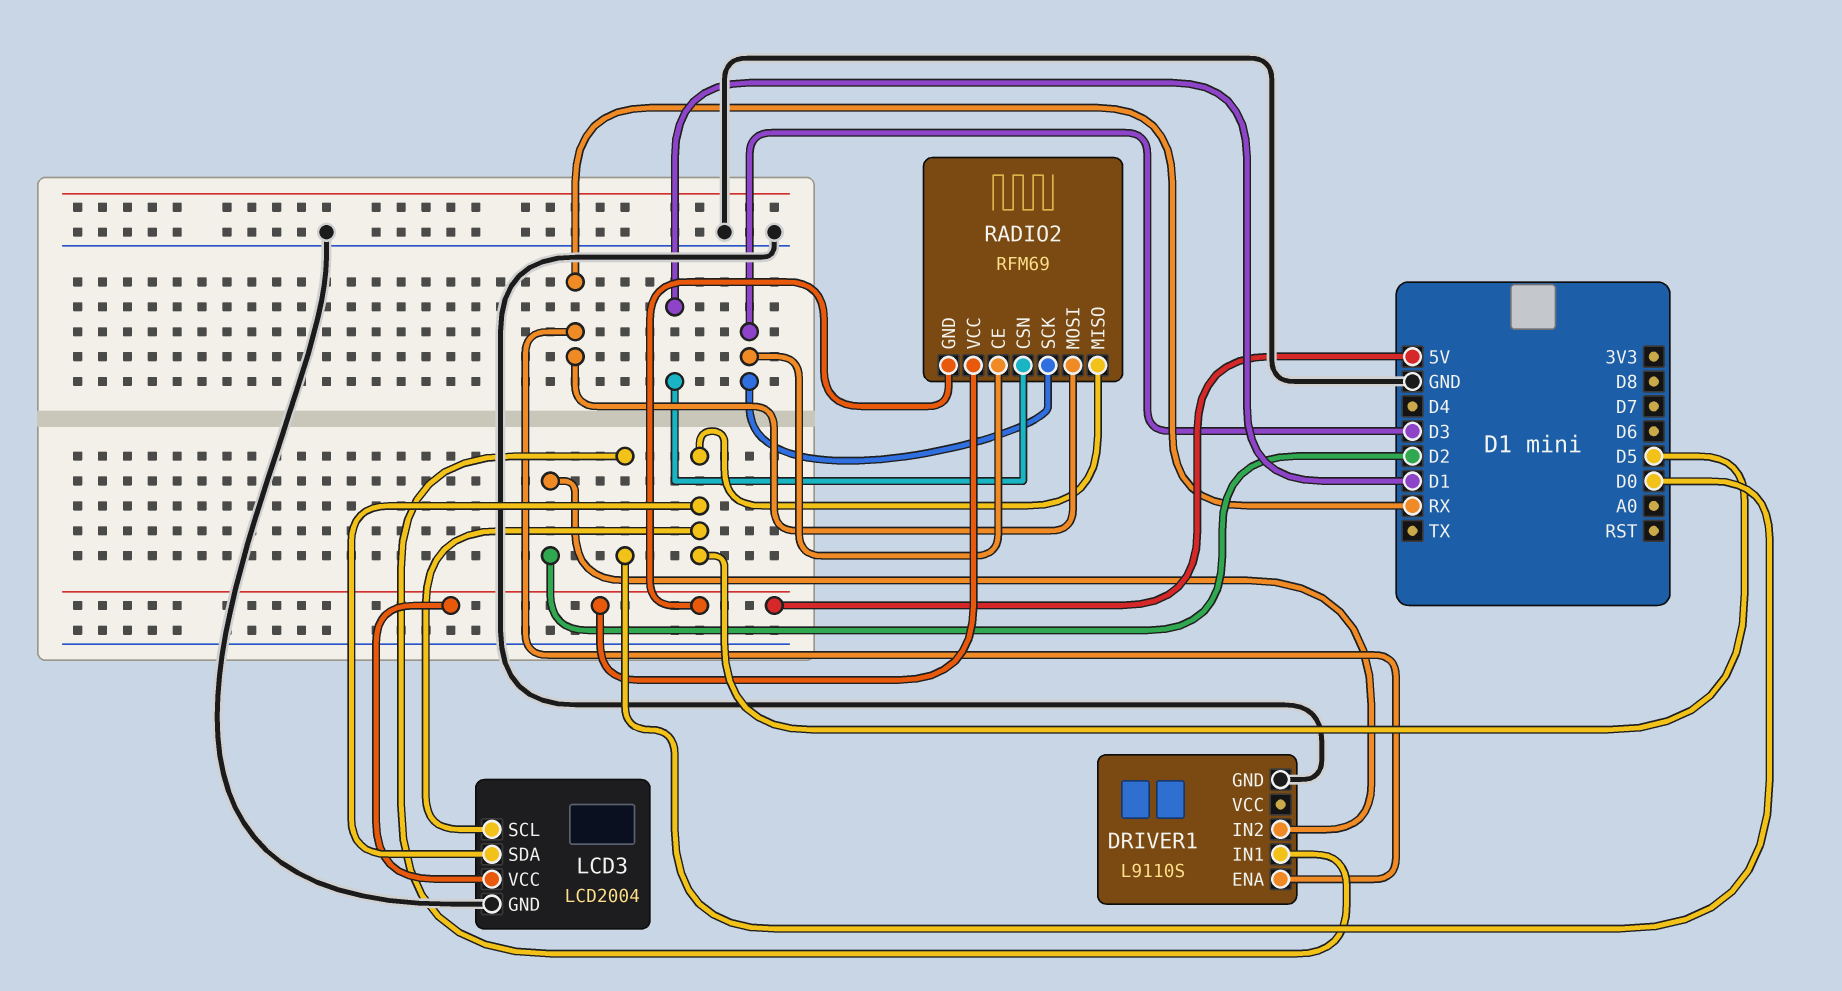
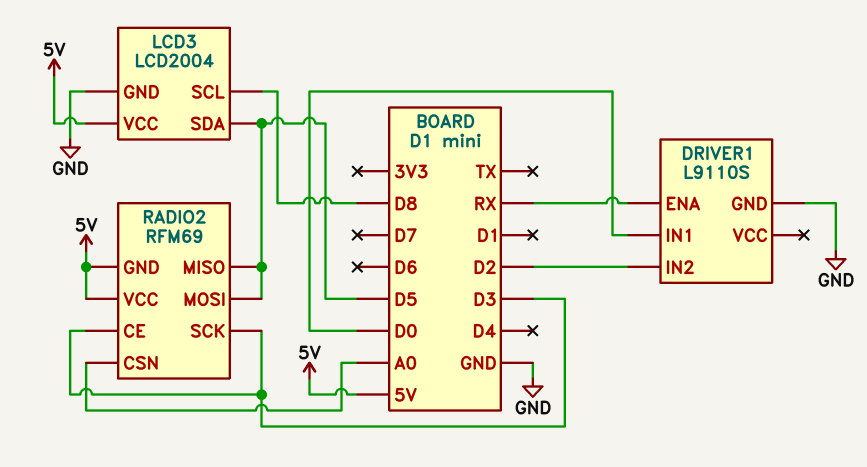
LCD3 pin SCL: D5 -> D8
RADIO2 pin CSN: D1 -> A0
RADIO2 pin MOSI: RX -> D5

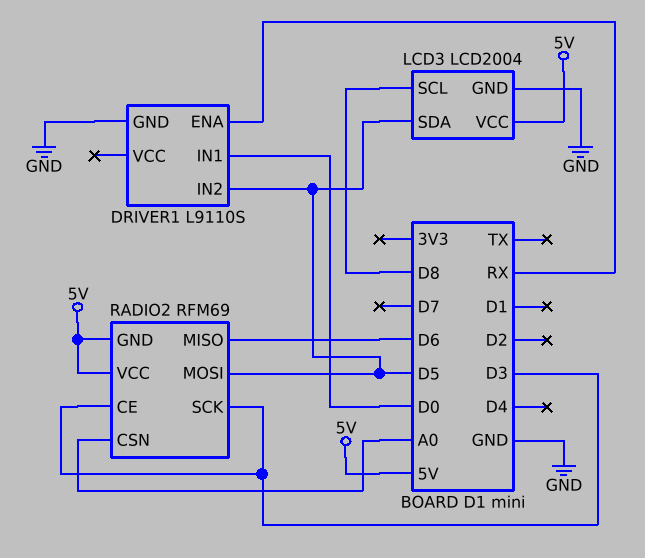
DRIVER1 pin IN2: D2 -> D5
RADIO2 pin MISO: D5 -> D6

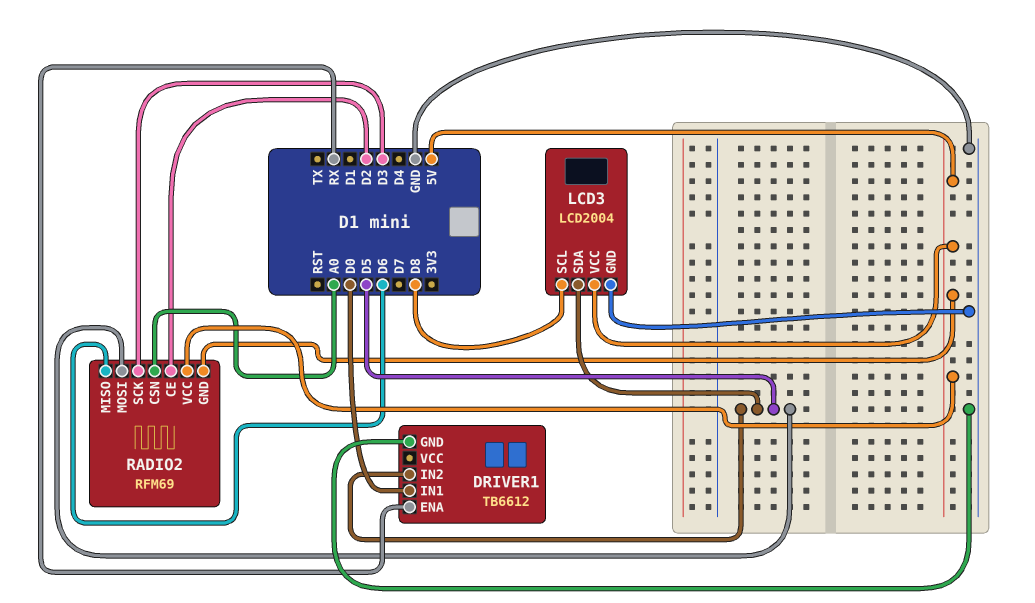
DRIVER1: L9110S -> TB6612
RADIO2 pin CE: D3 -> D2

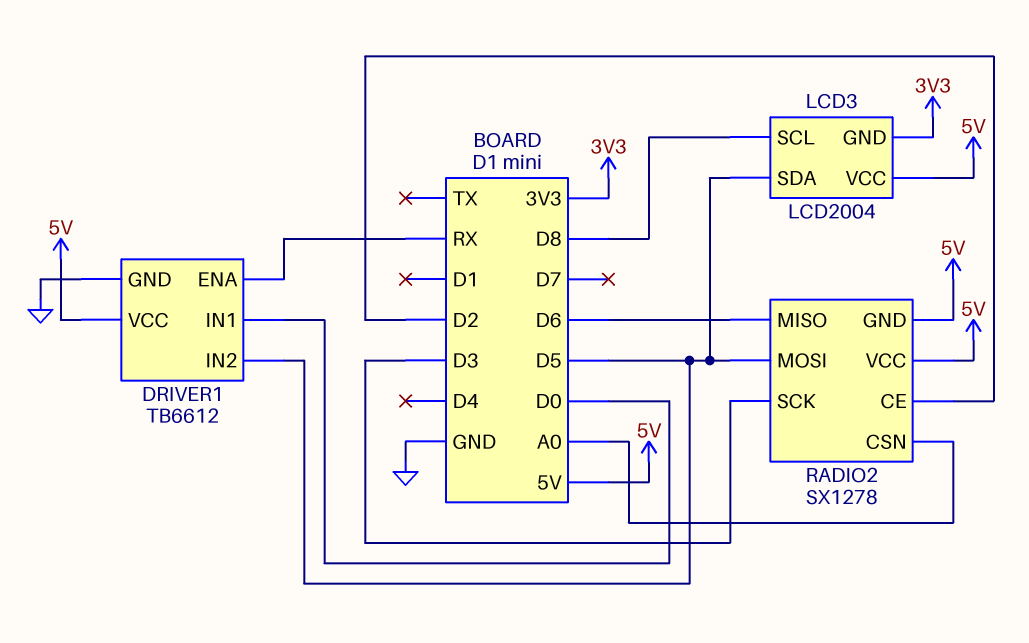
DRIVER1 pin VCC: none -> 5V
LCD3 pin GND: GND -> 3V3
RADIO2: RFM69 -> SX1278

